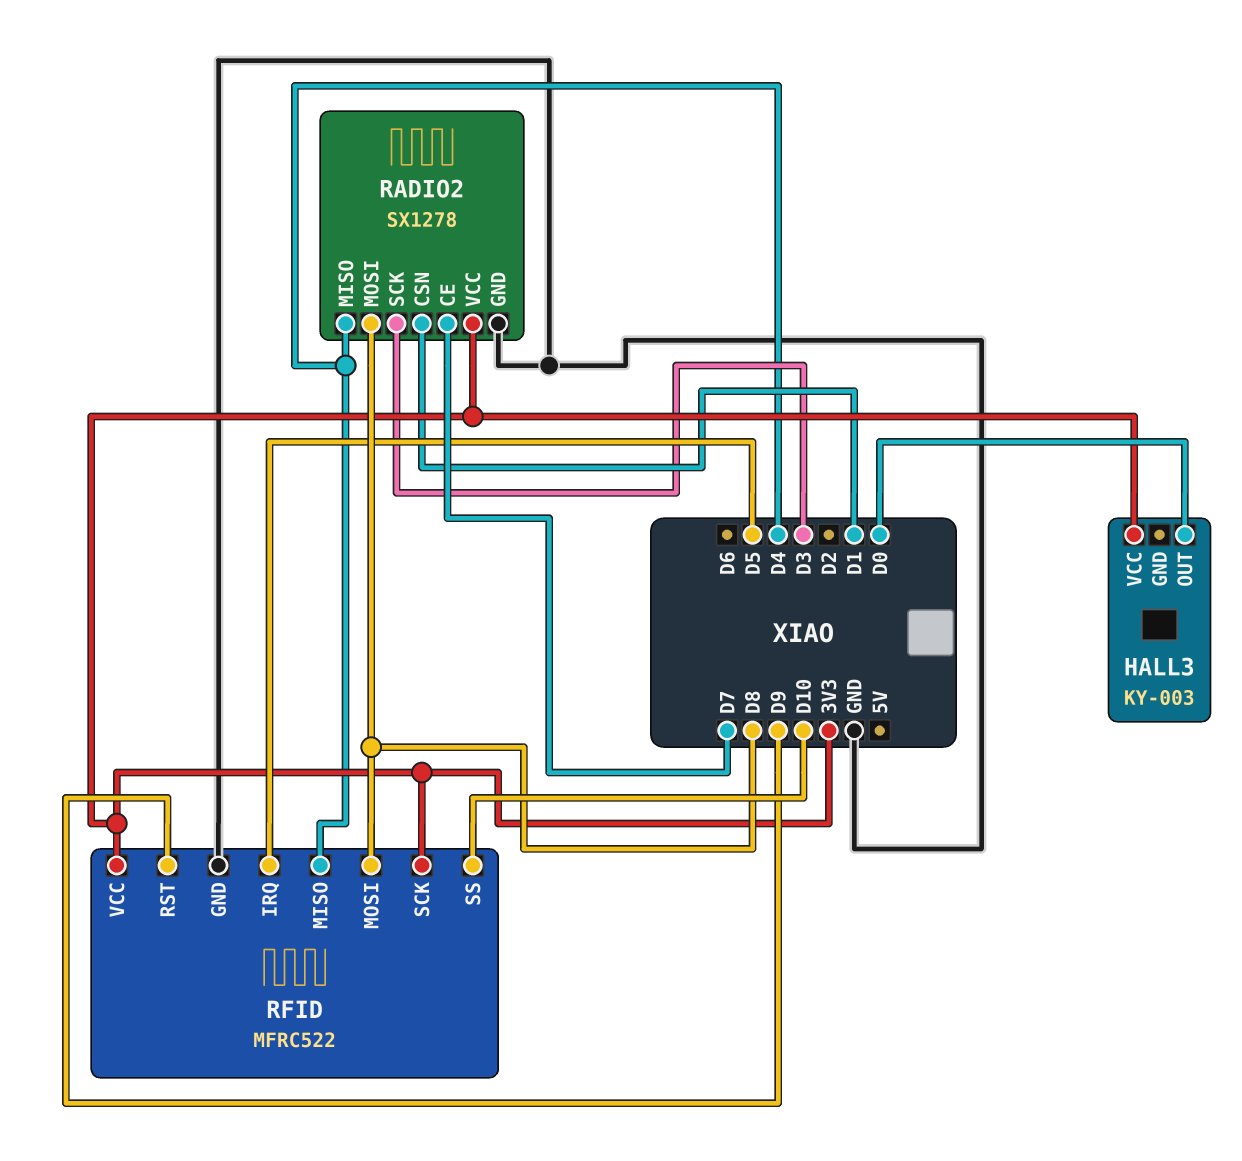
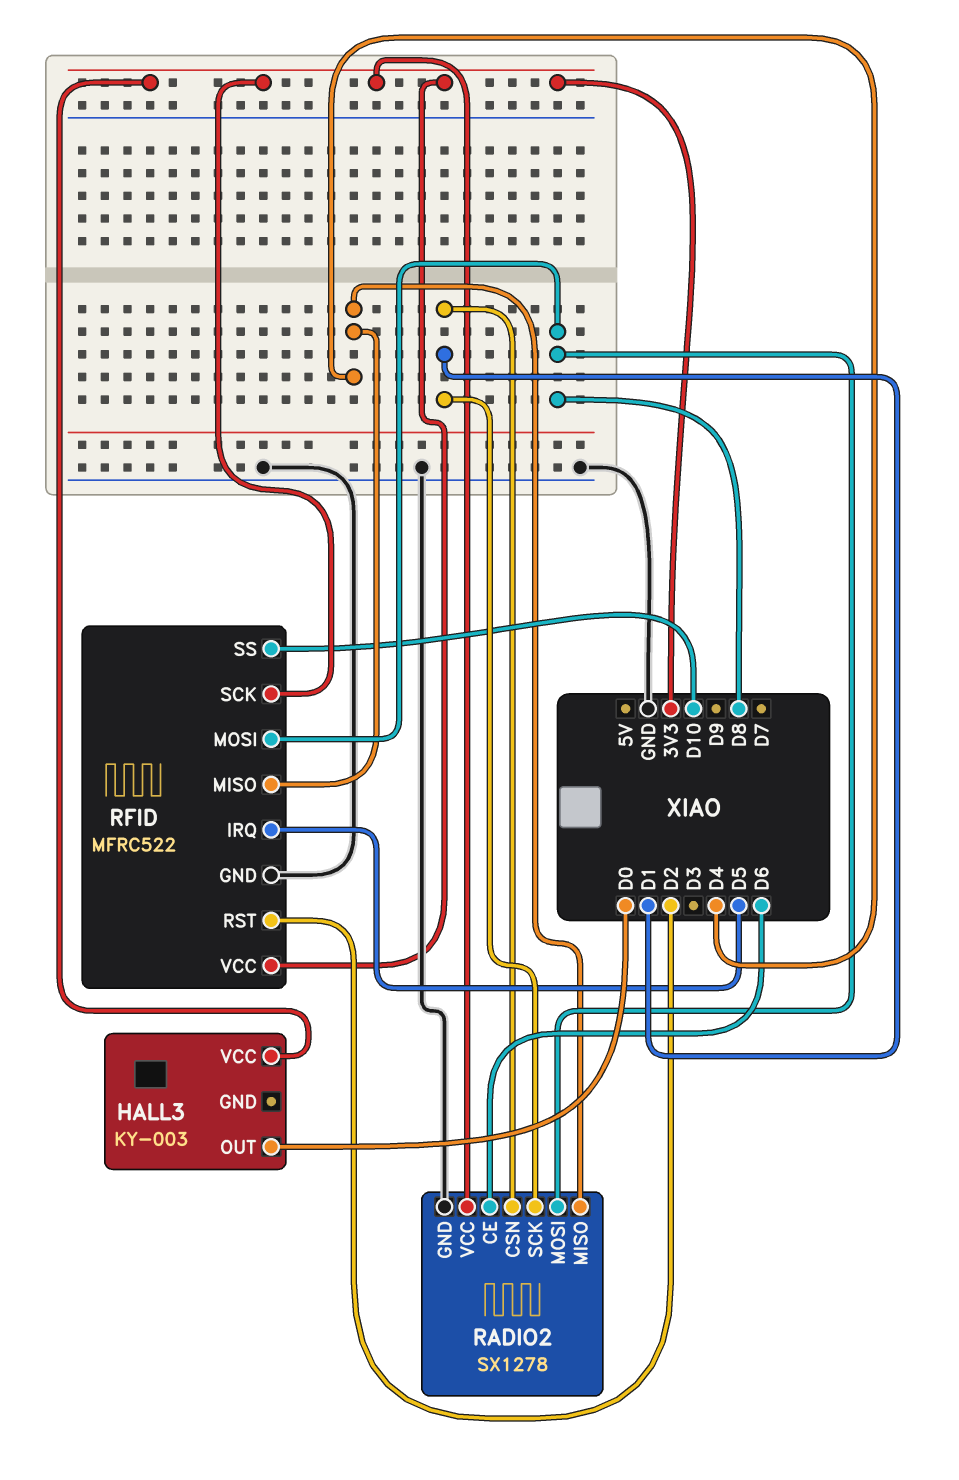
RADIO2 pin CE: D7 -> D6
RADIO2 pin SCK: D3 -> D1
RFID pin RST: D9 -> D2

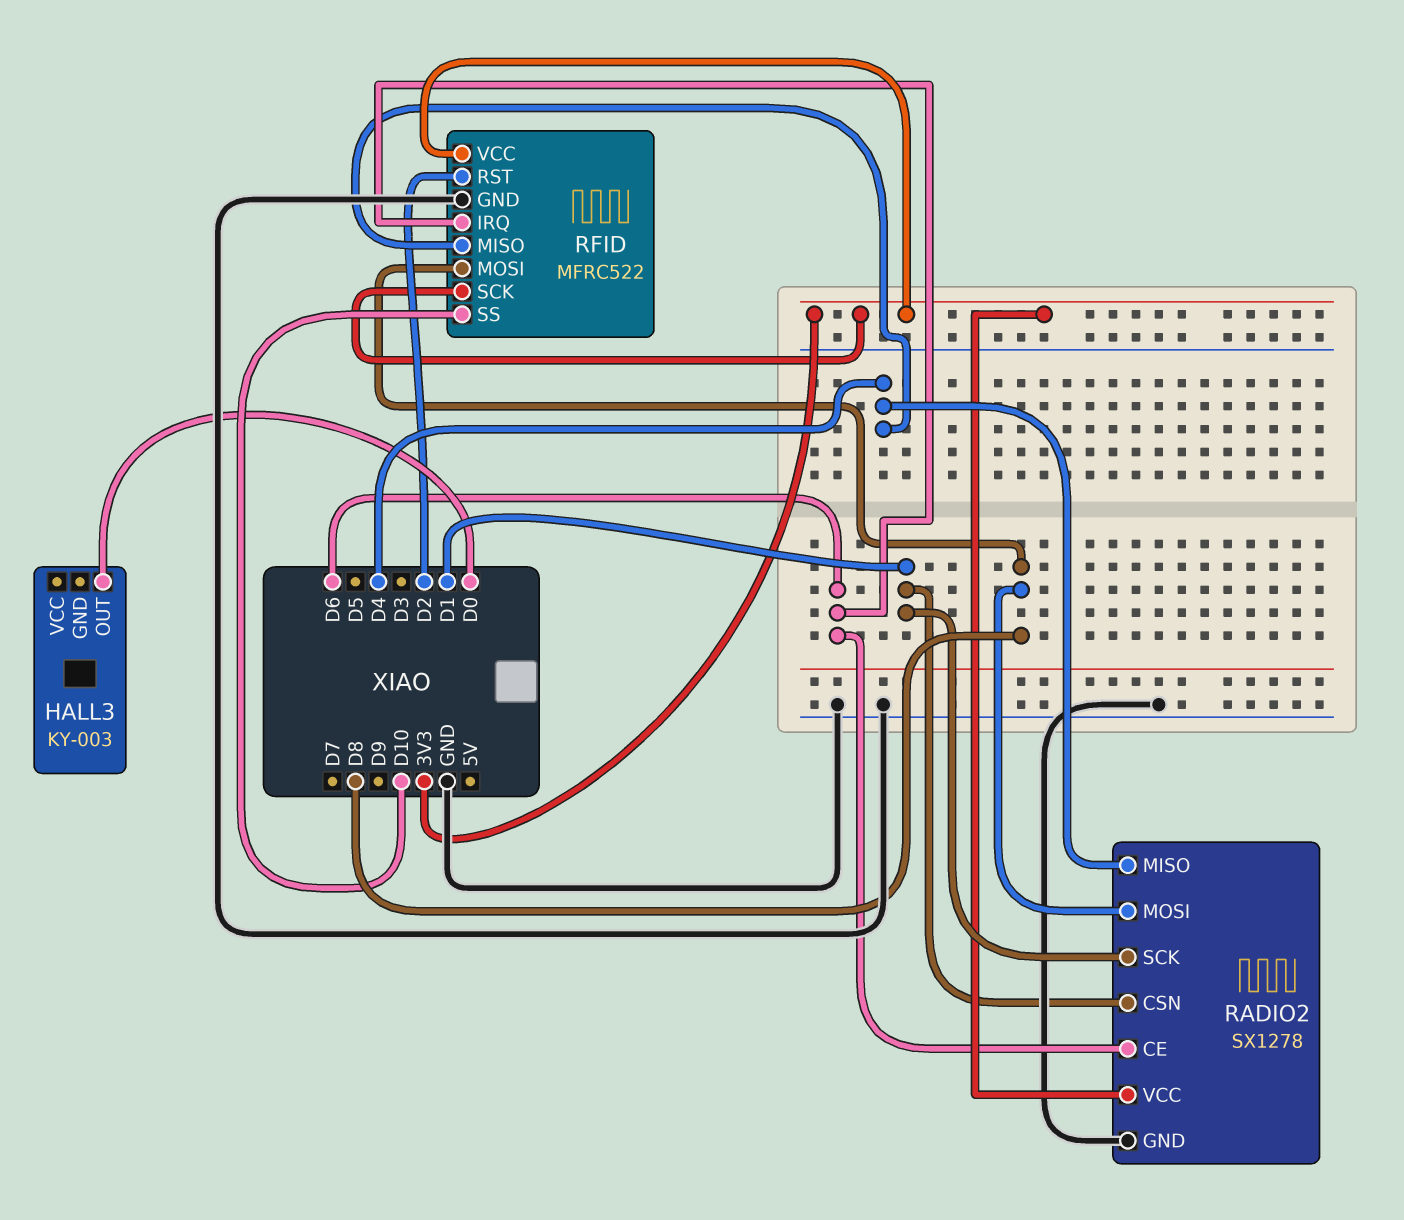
HALL3 pin VCC: 3V3 -> none
RFID pin IRQ: D5 -> D6

